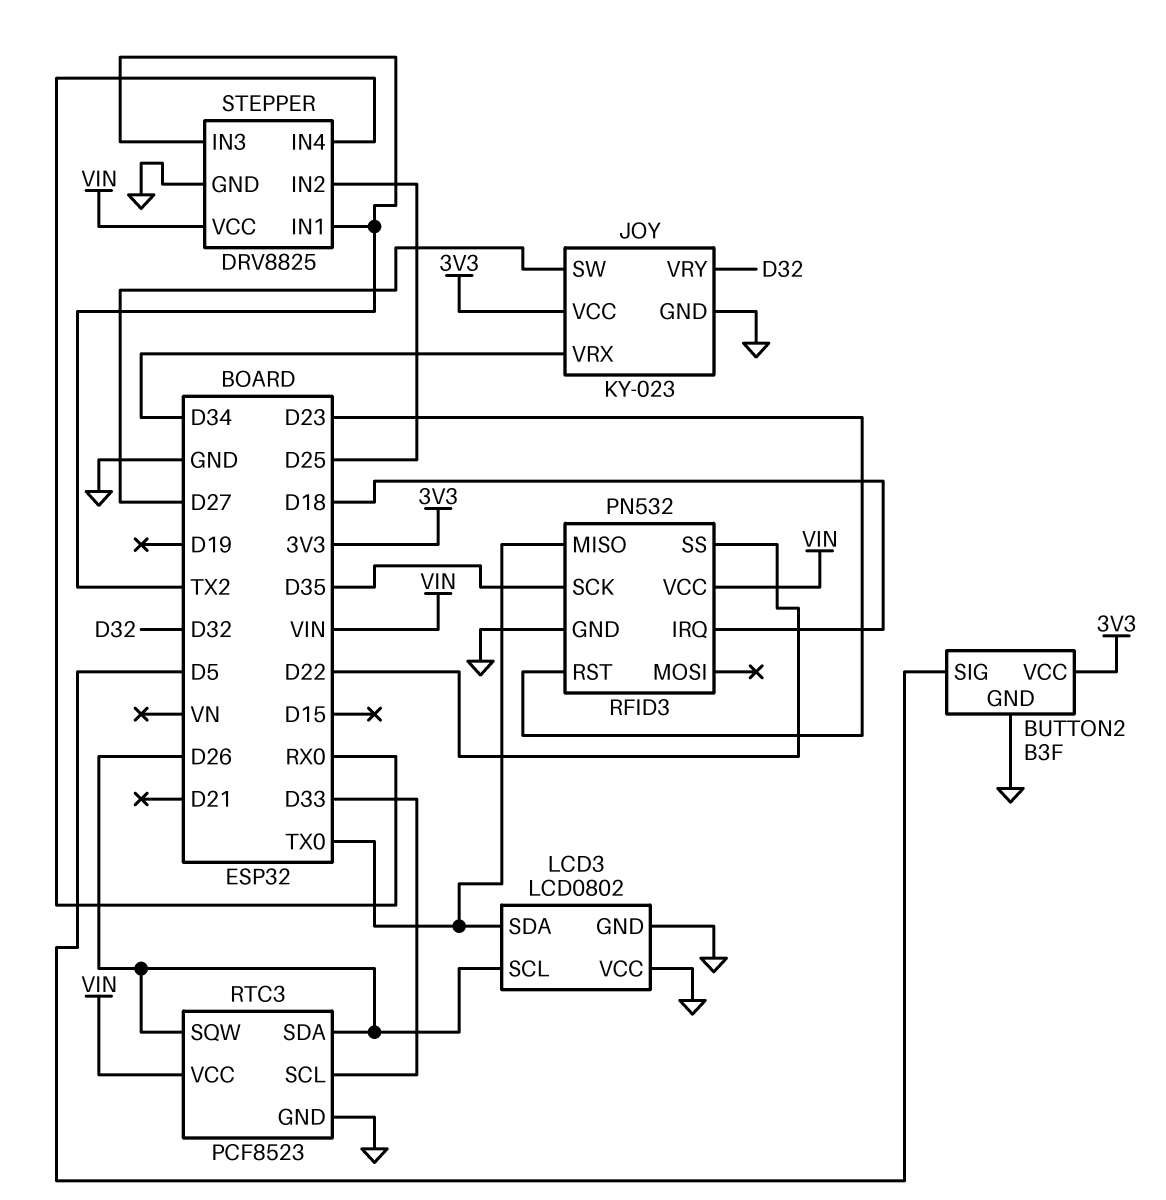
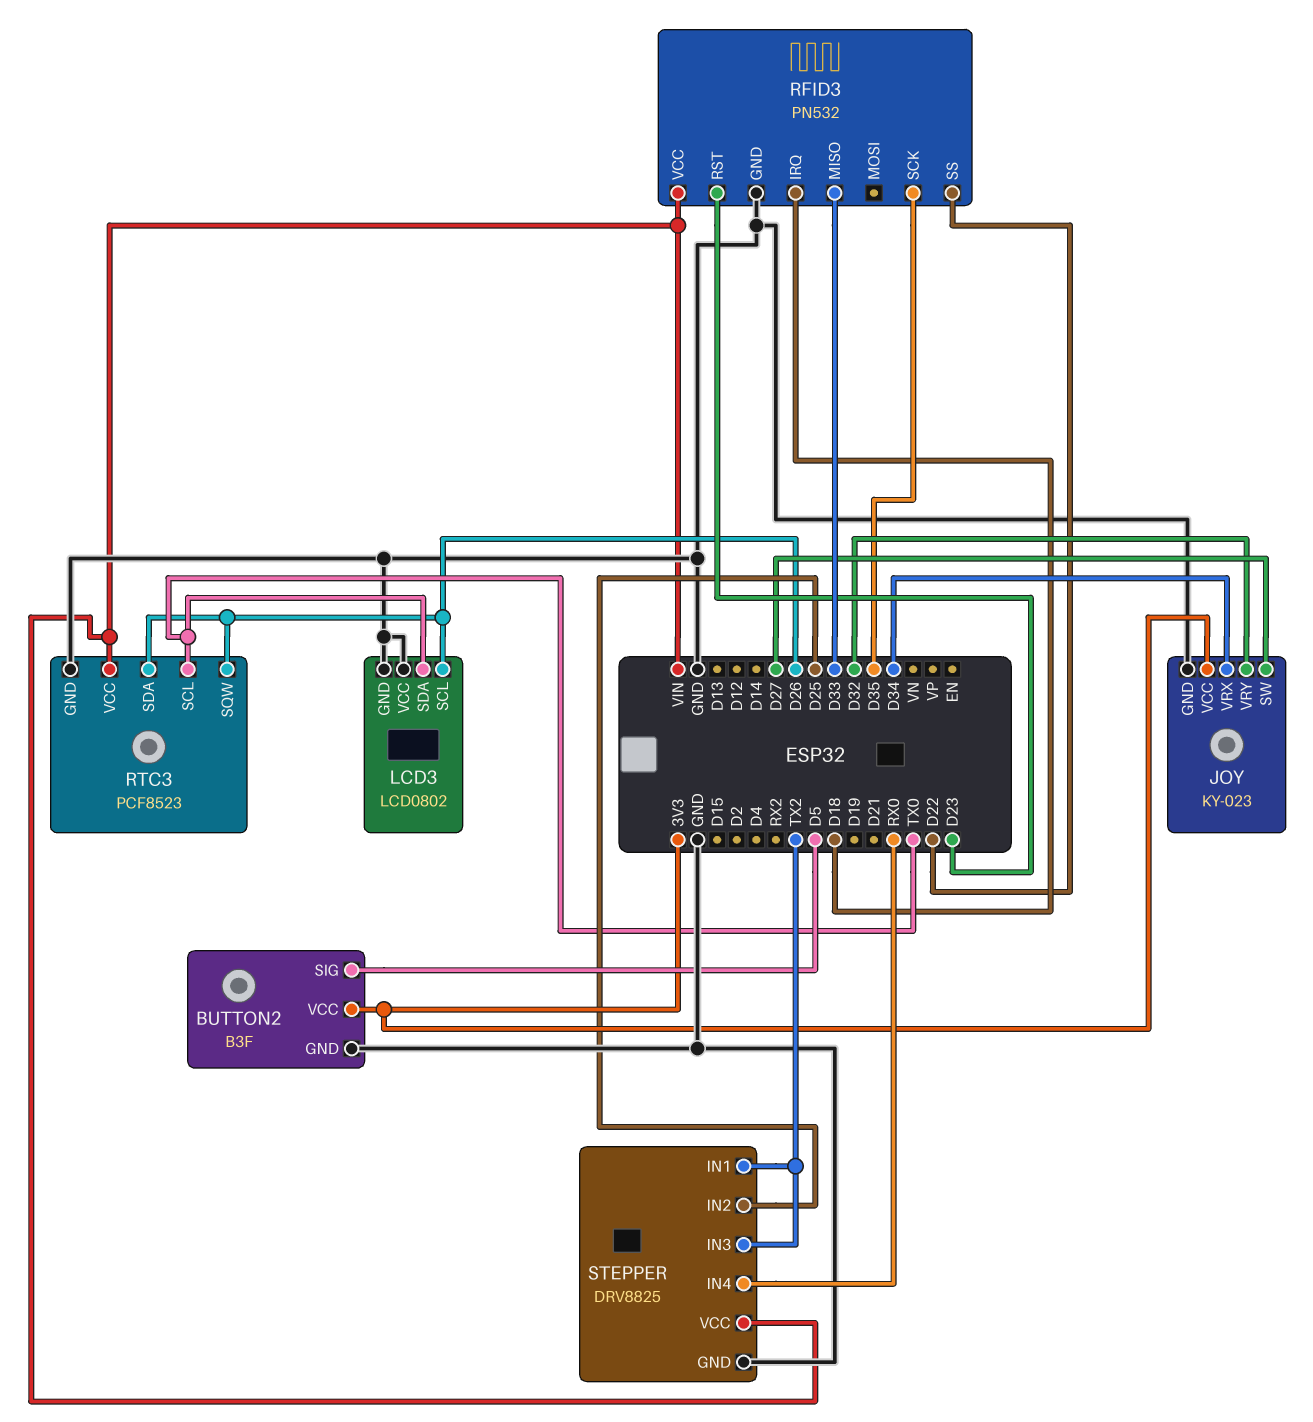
RFID3 pin MISO: TX0 -> D33
RTC3 pin SCL: D33 -> TX0

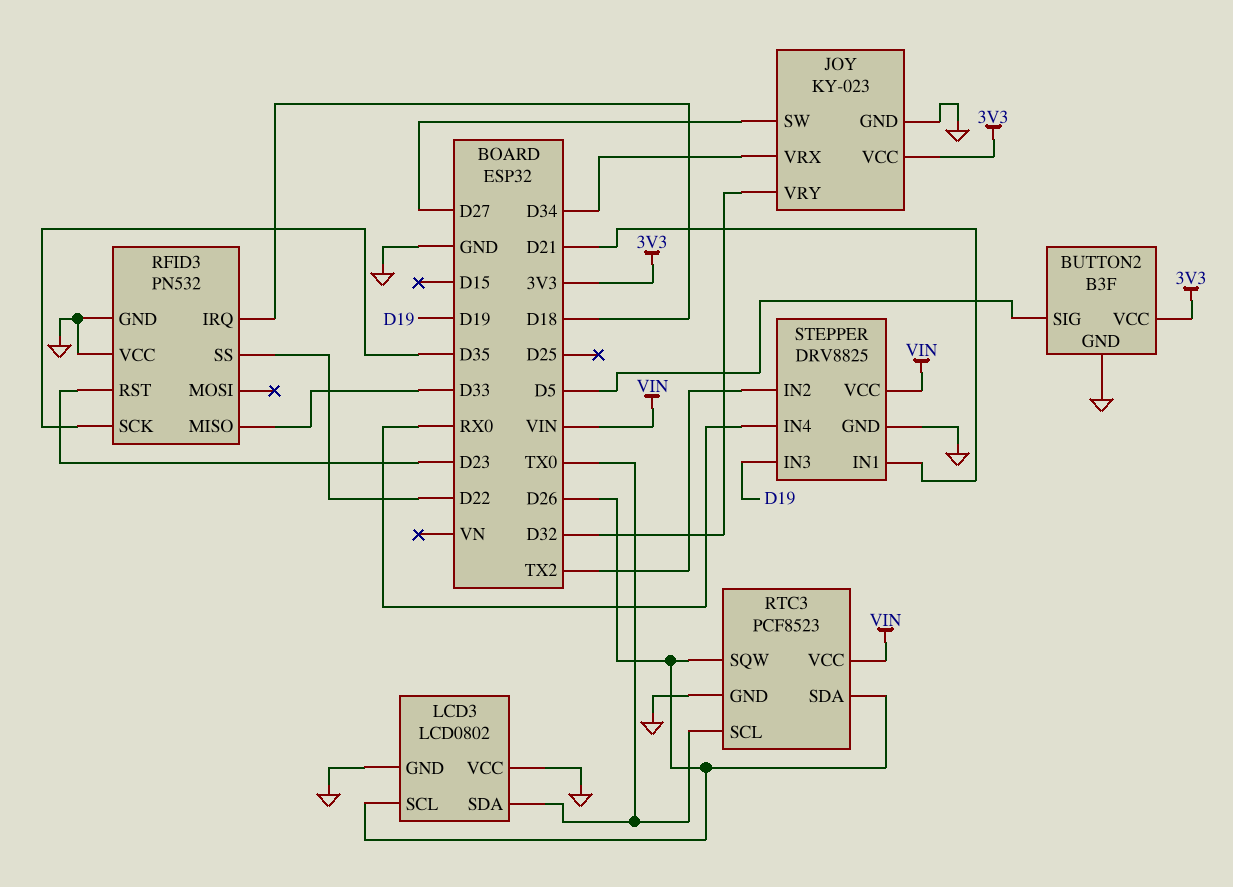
RFID3 pin VCC: VIN -> GND
STEPPER pin IN1: TX2 -> D21
STEPPER pin IN2: D25 -> TX2
STEPPER pin IN3: TX2 -> D19

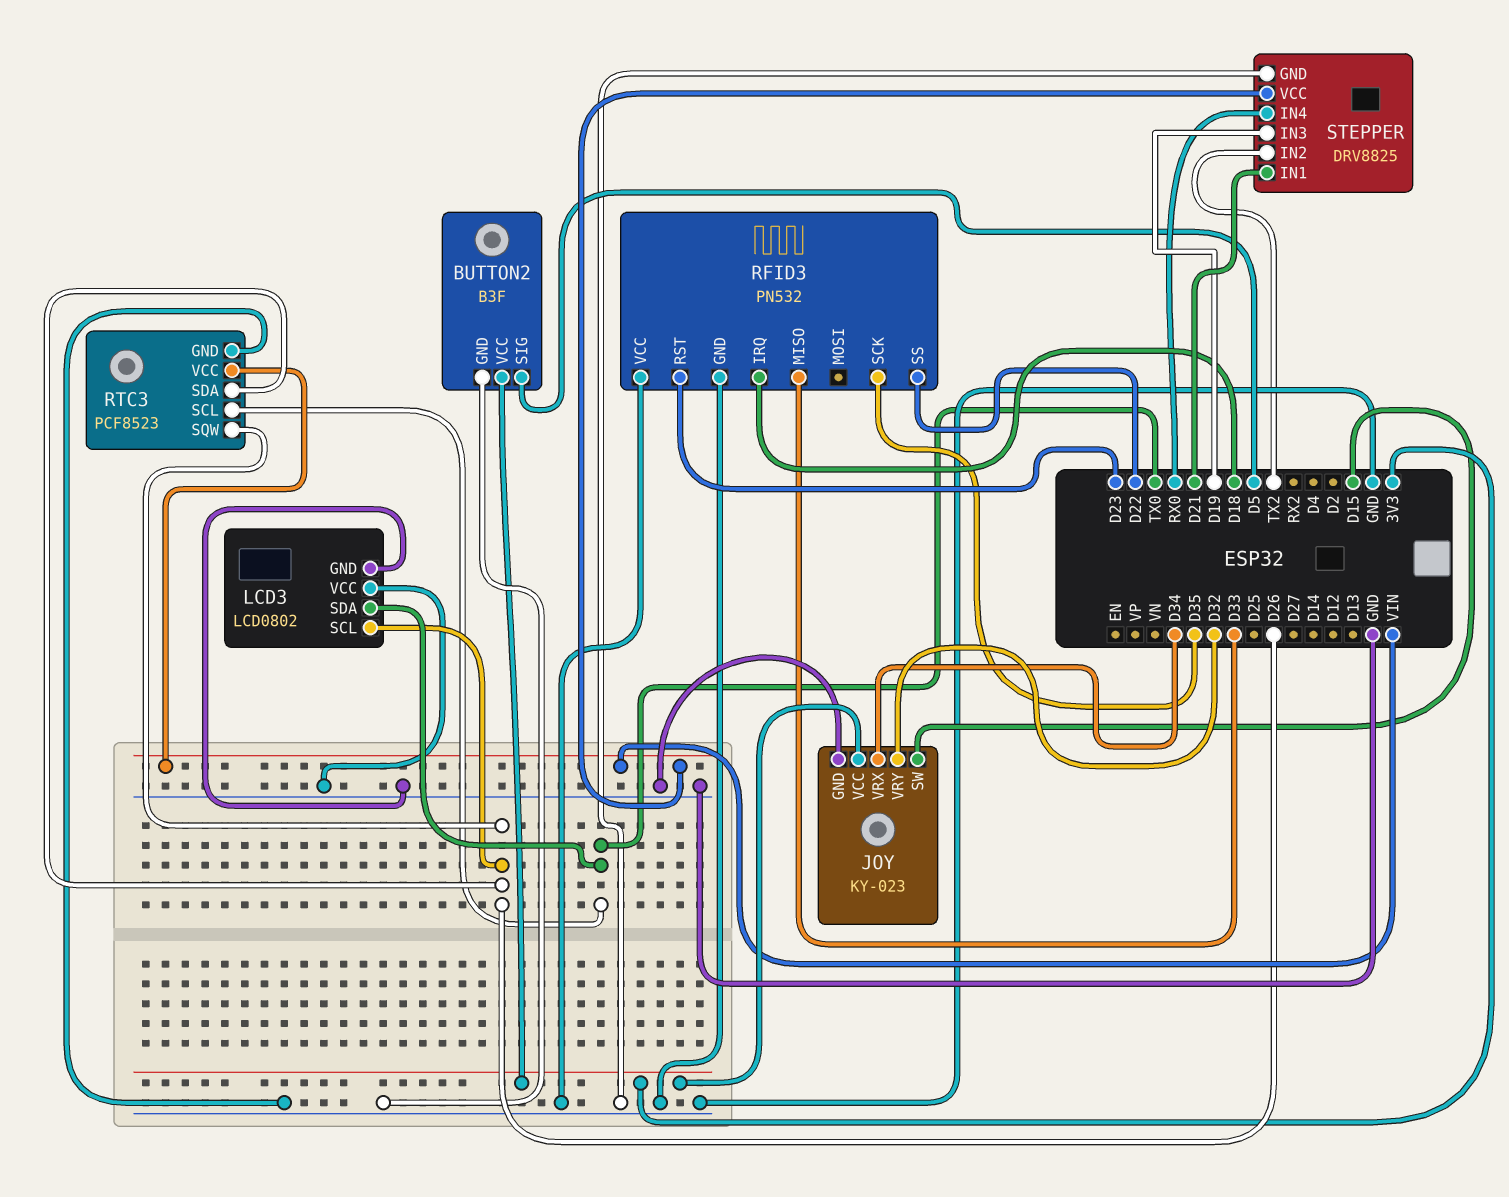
JOY pin SW: D27 -> D15

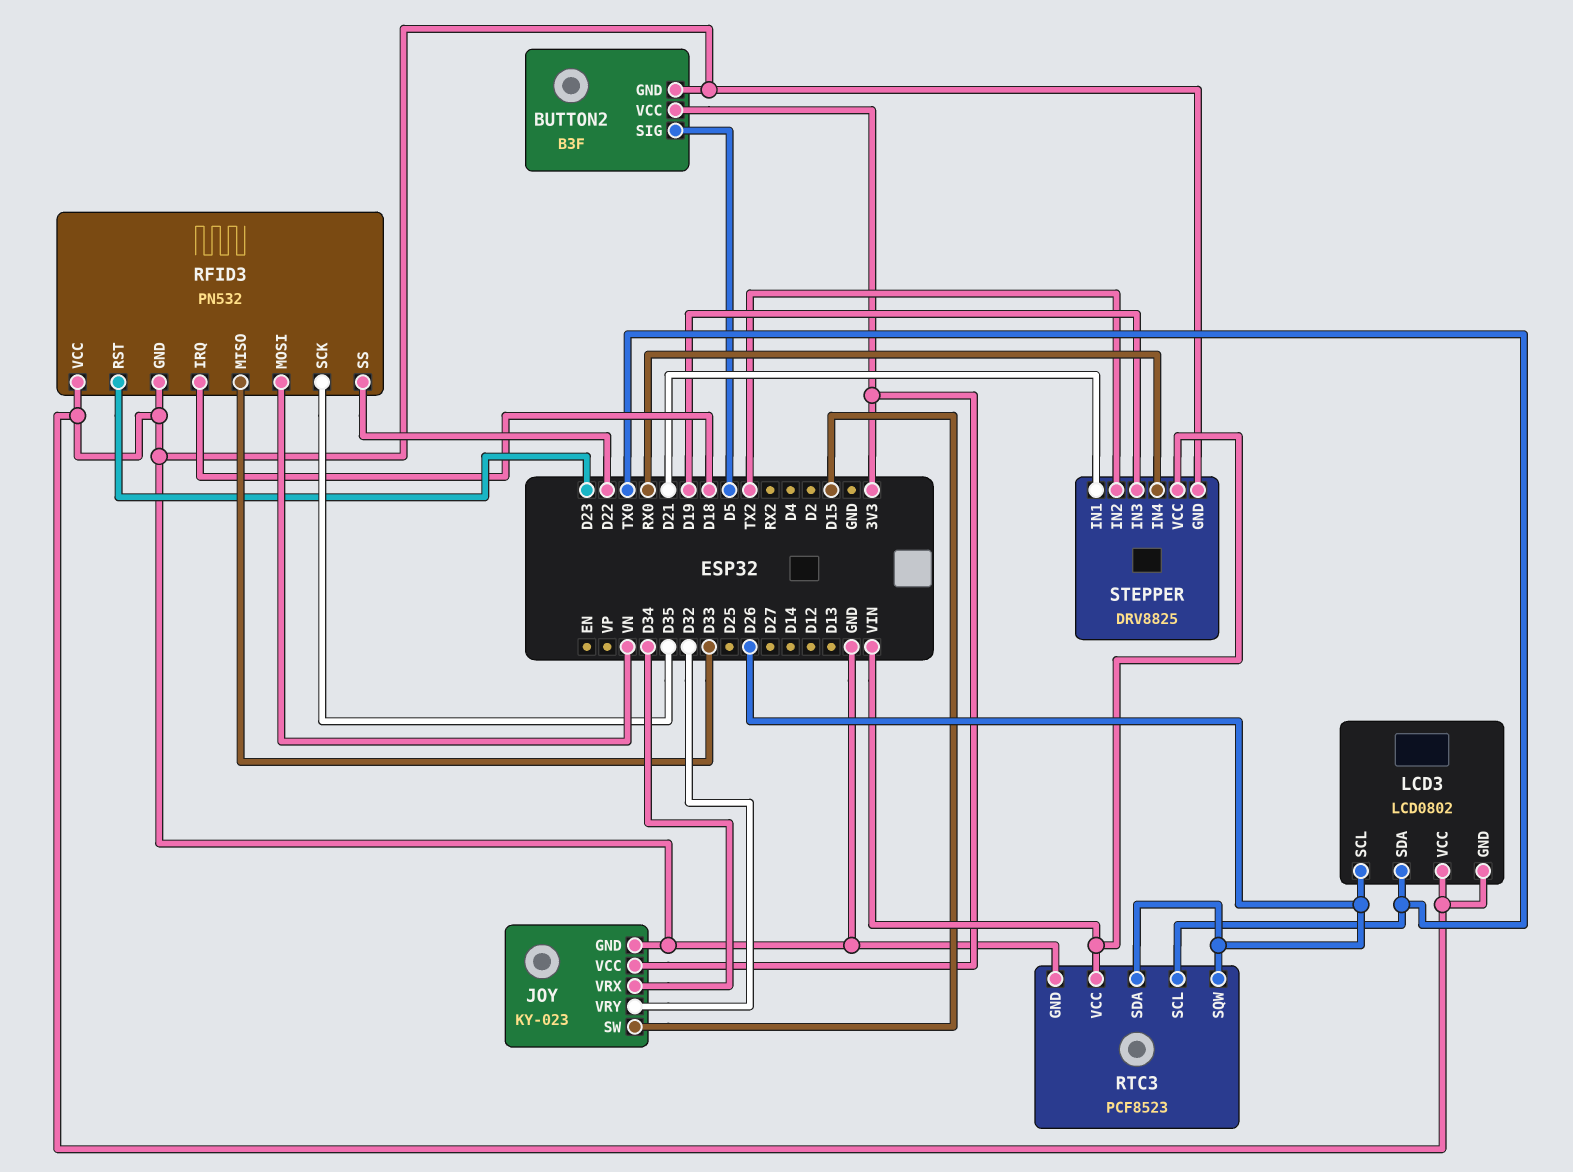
RFID3 pin MOSI: none -> VN

